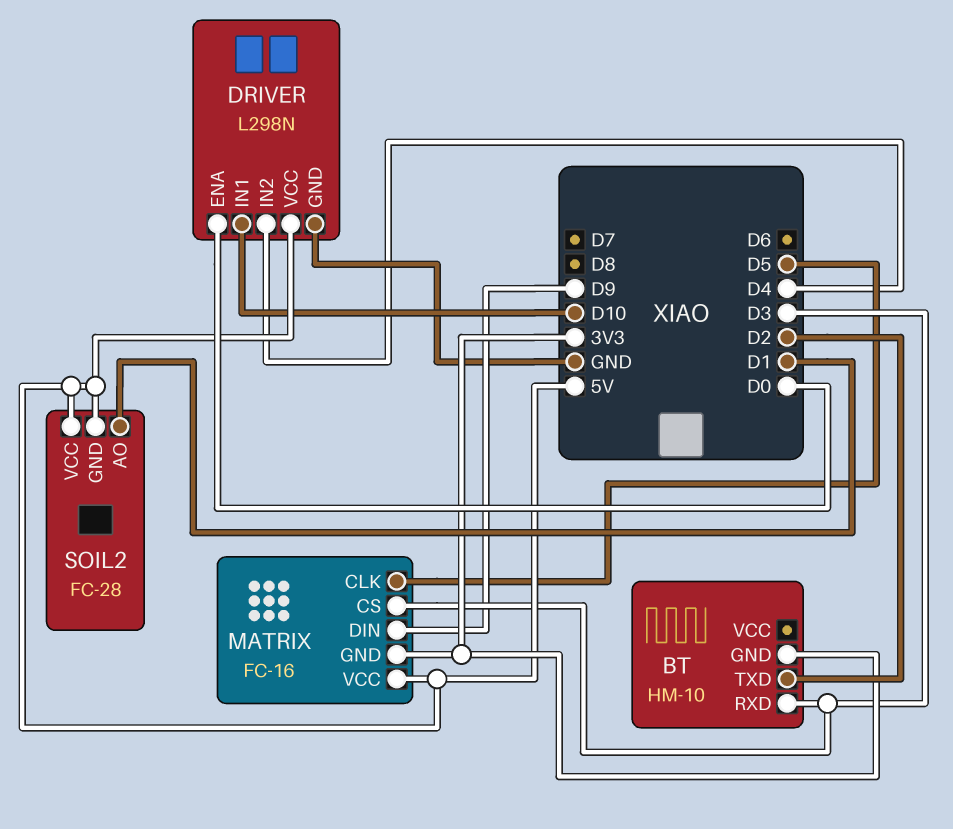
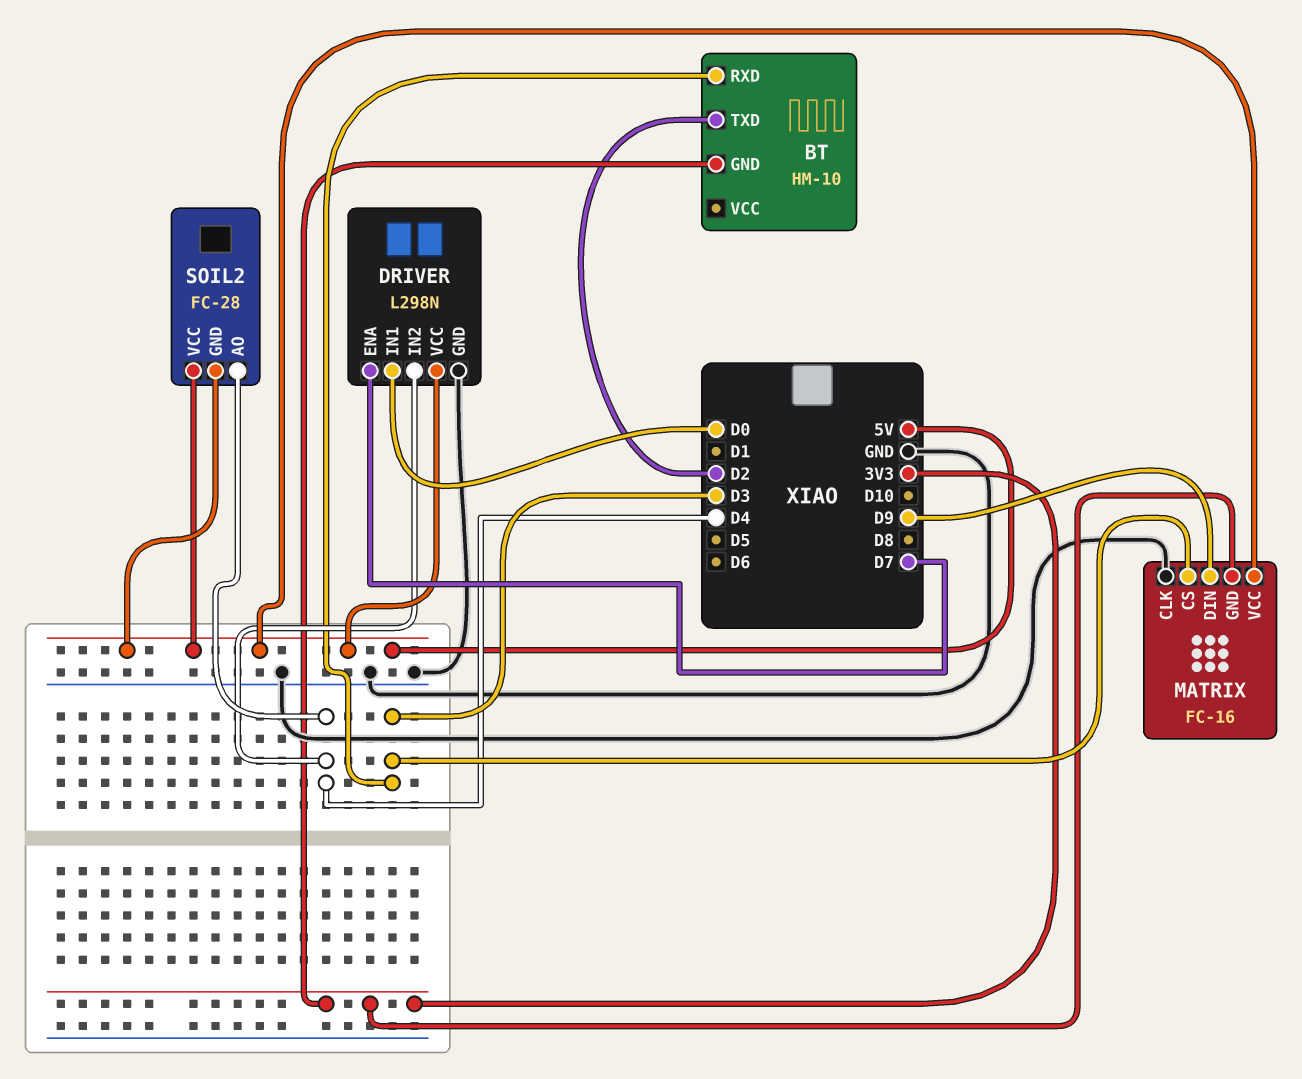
DRIVER pin ENA: D0 -> D7
DRIVER pin IN1: D10 -> D0
MATRIX pin CLK: D5 -> GND
SOIL2 pin AO: D1 -> D4

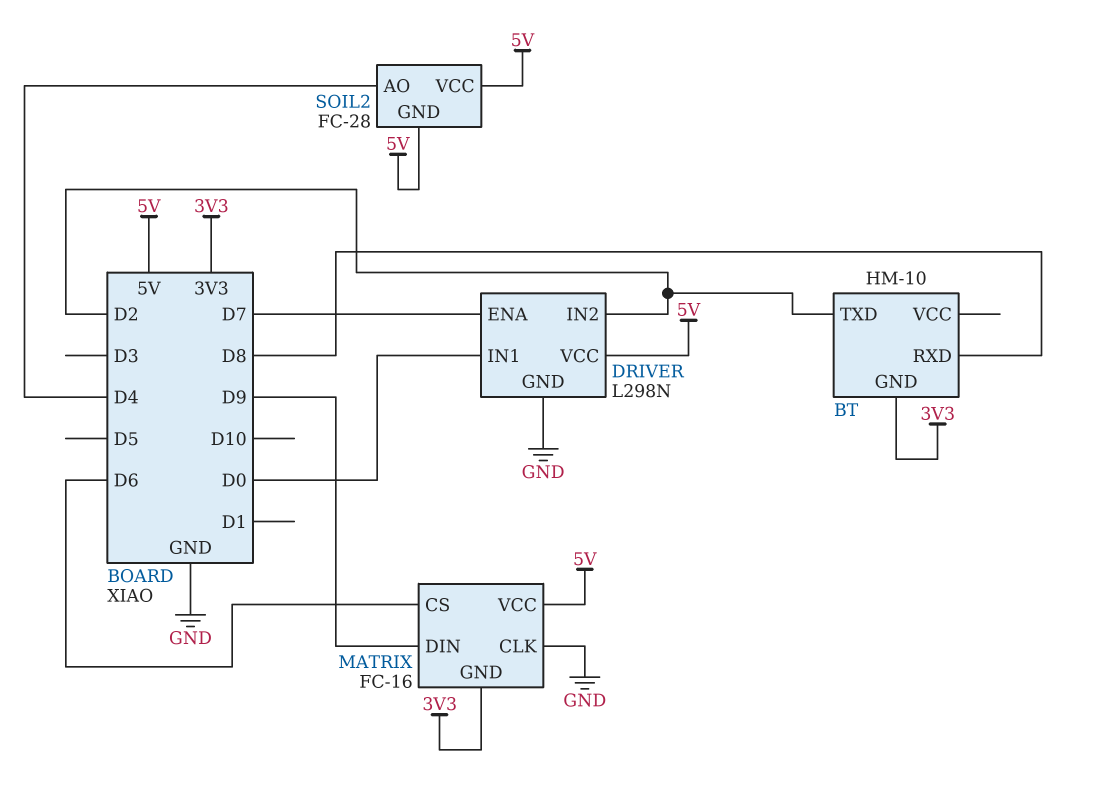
BT pin RXD: D3 -> D8
DRIVER pin IN2: D4 -> D2
MATRIX pin CS: D3 -> D6

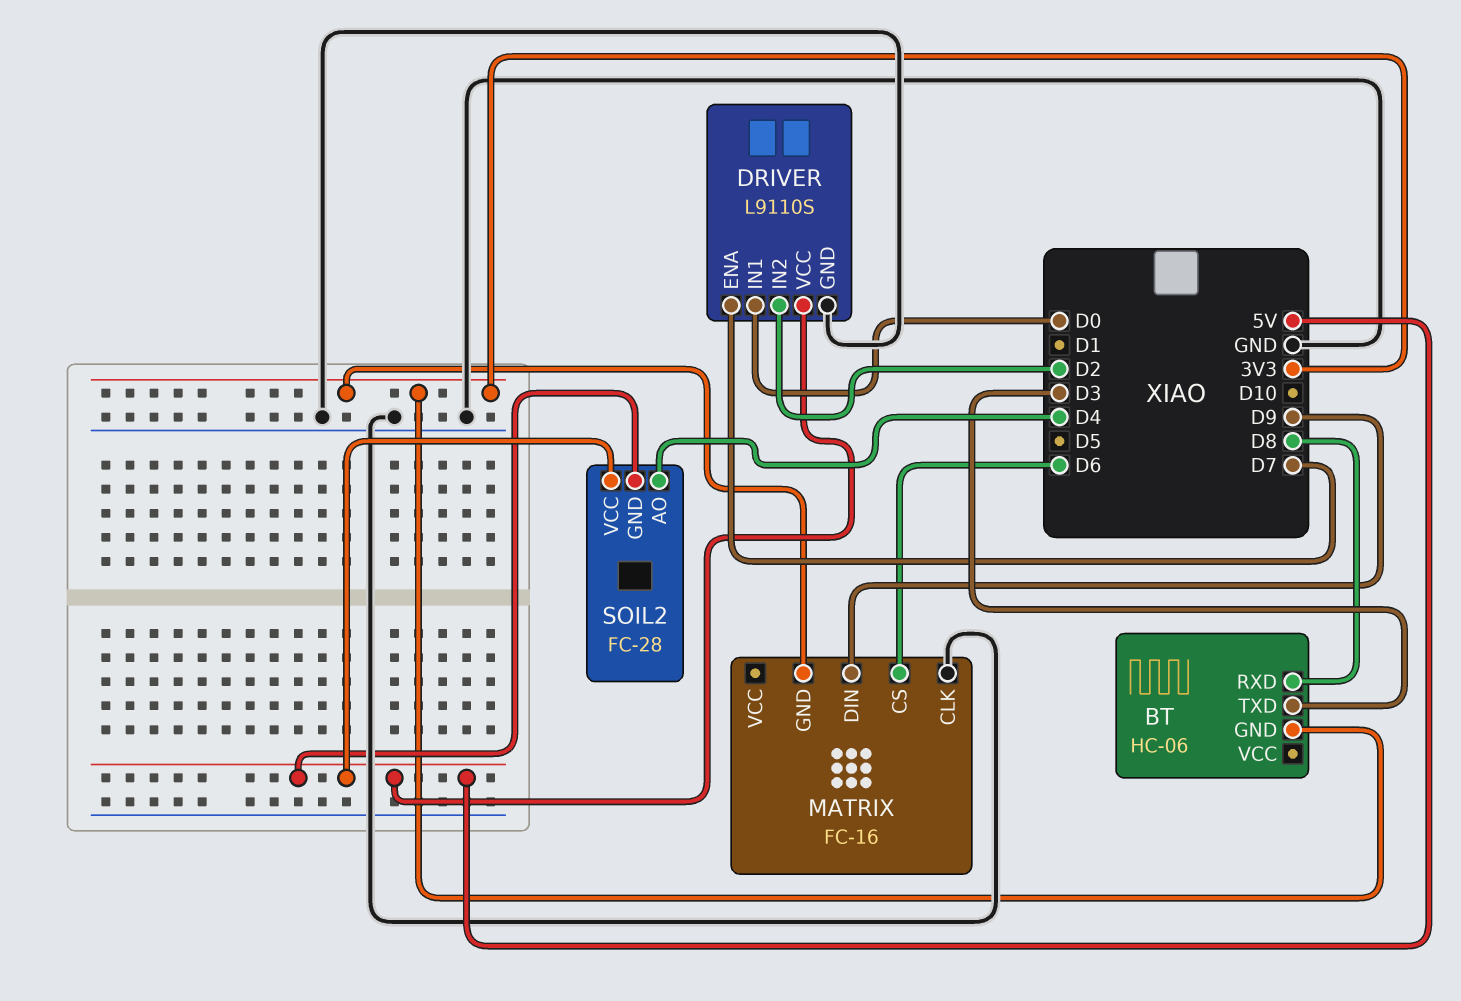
BT: HM-10 -> HC-06
BT pin TXD: D2 -> D3
DRIVER: L298N -> L9110S
MATRIX pin VCC: 5V -> none

